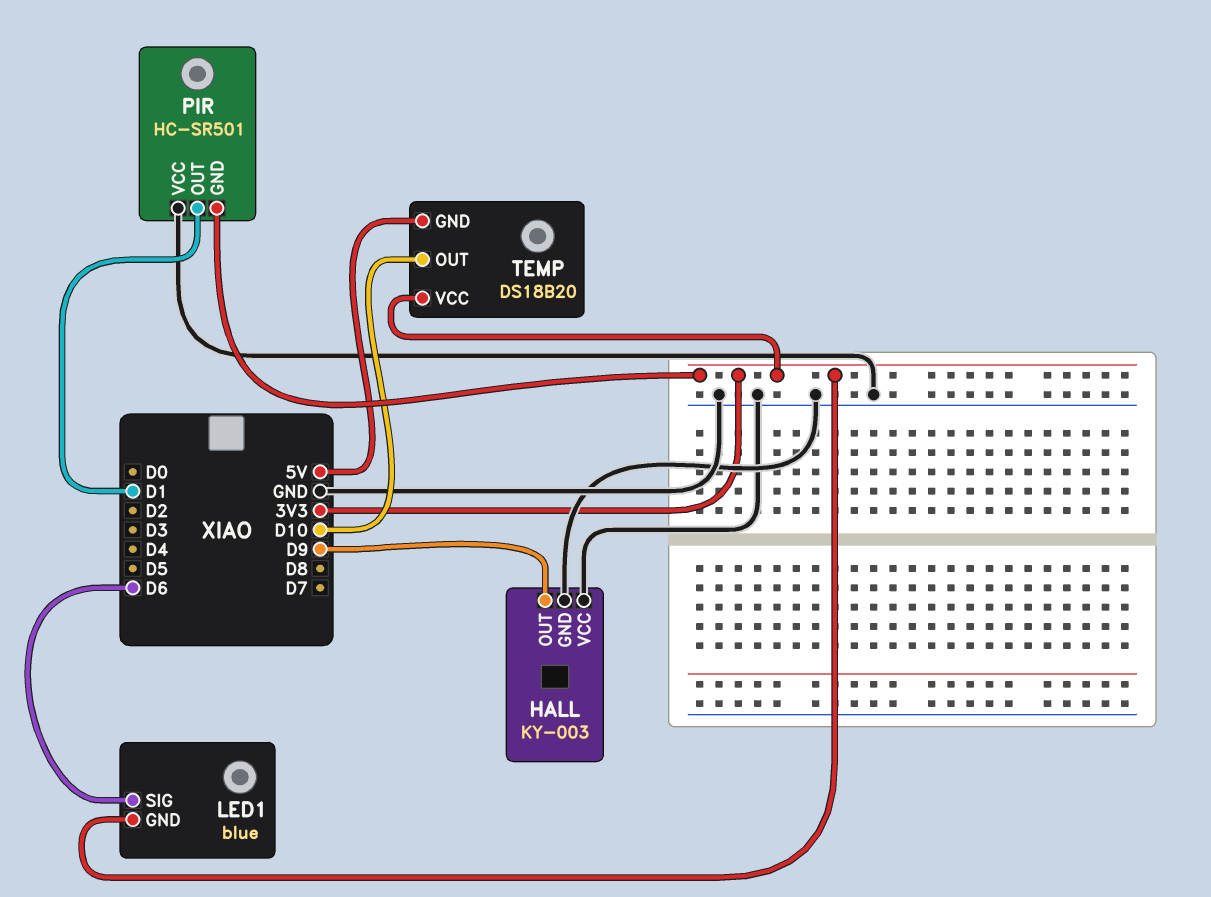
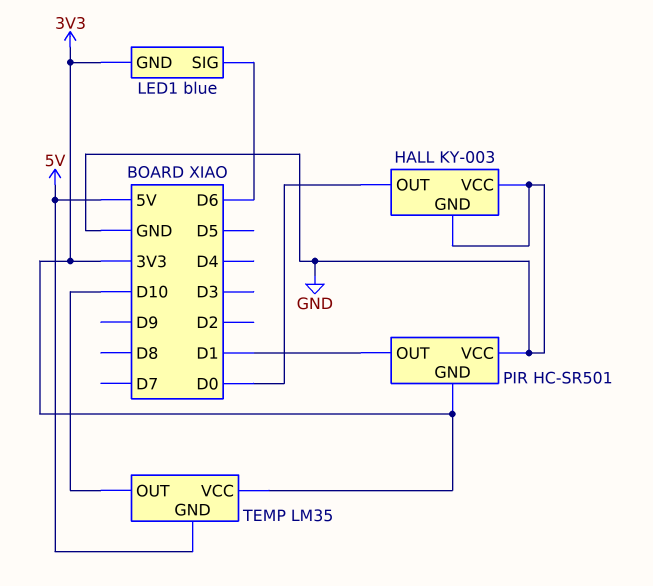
HALL pin OUT: D9 -> D0
TEMP: DS18B20 -> LM35

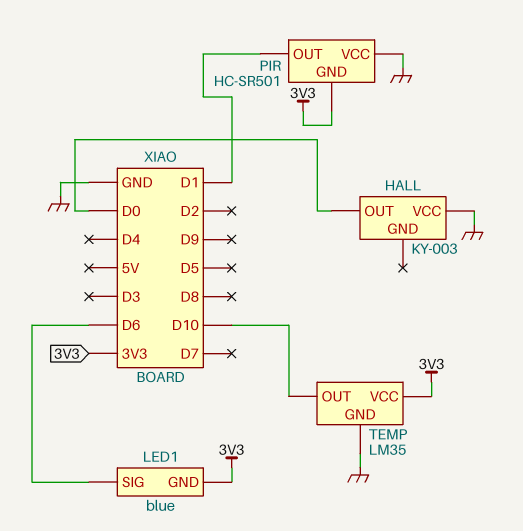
HALL pin GND: GND -> none
TEMP pin GND: 5V -> GND

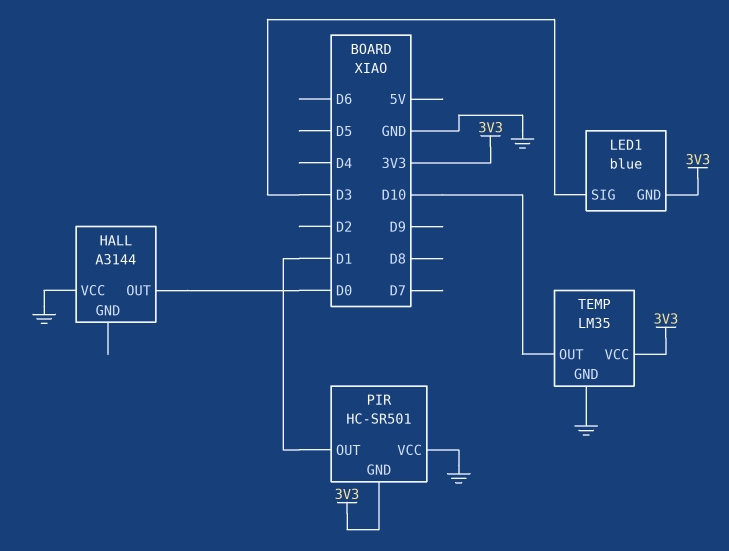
HALL: KY-003 -> A3144
LED1 pin SIG: D6 -> D3

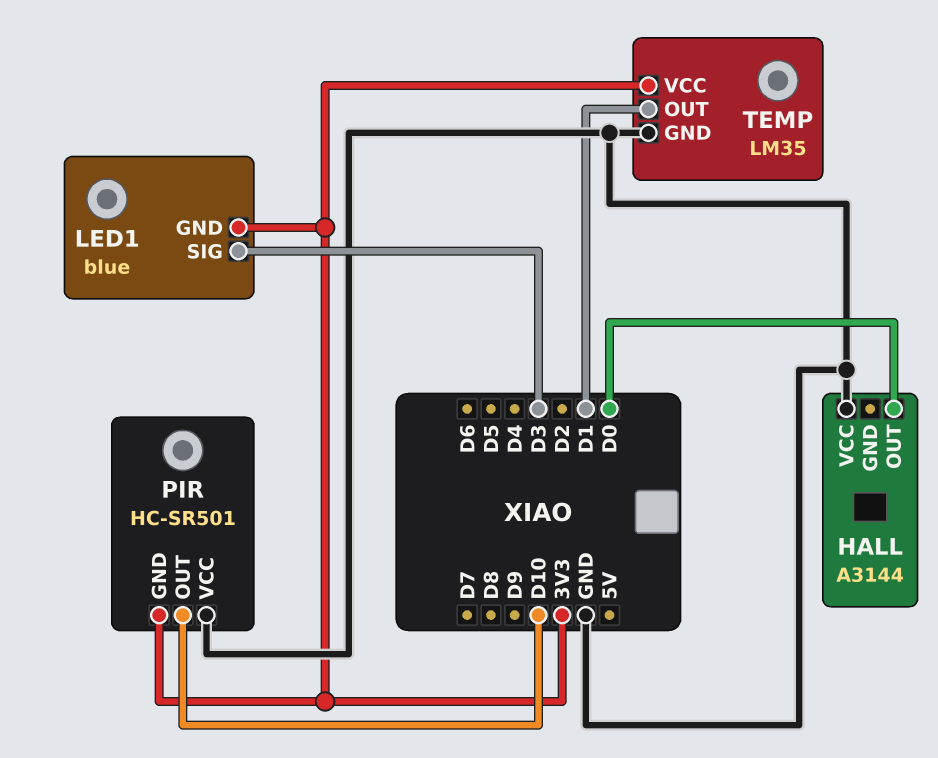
PIR pin OUT: D1 -> D10
TEMP pin OUT: D10 -> D1

